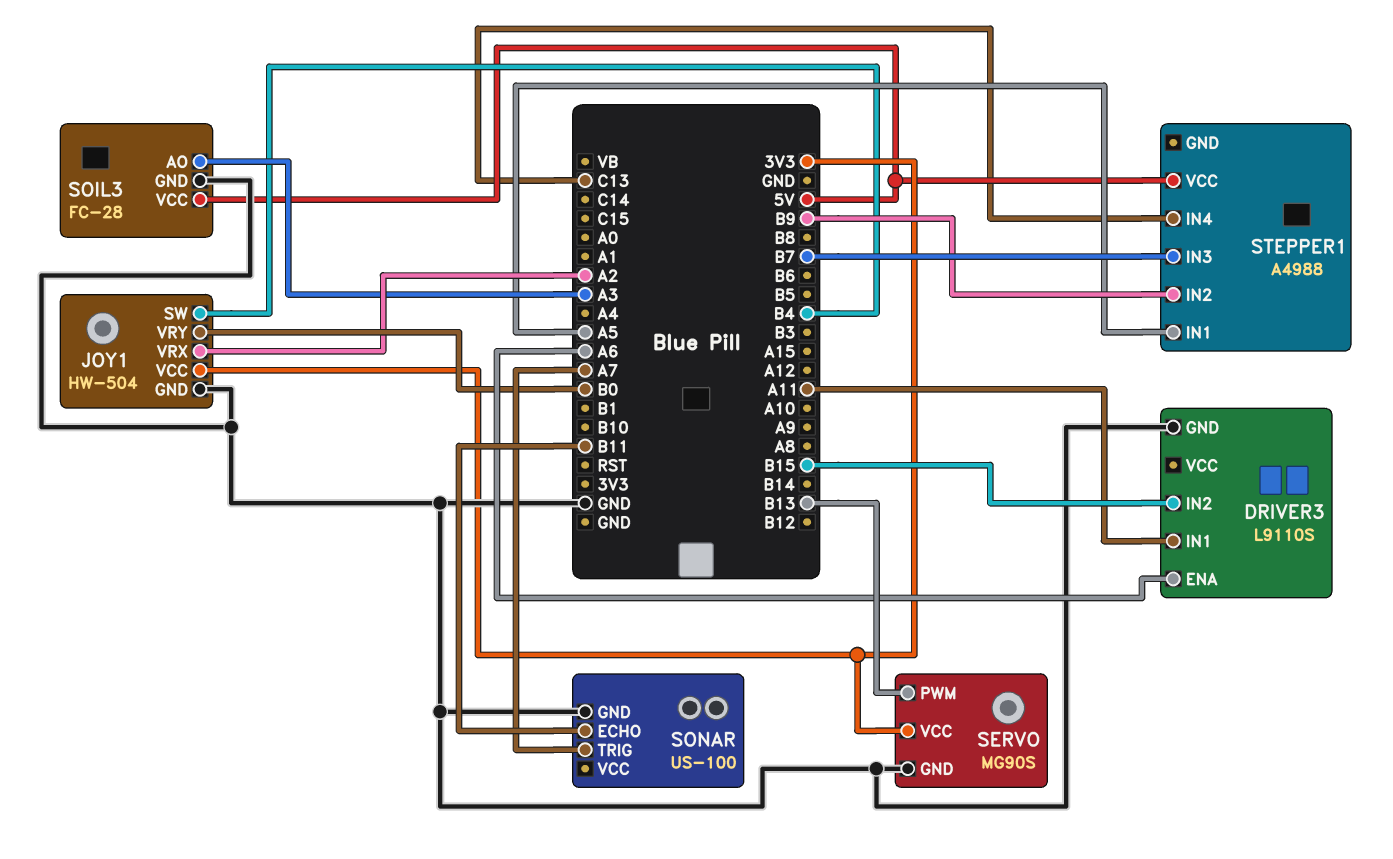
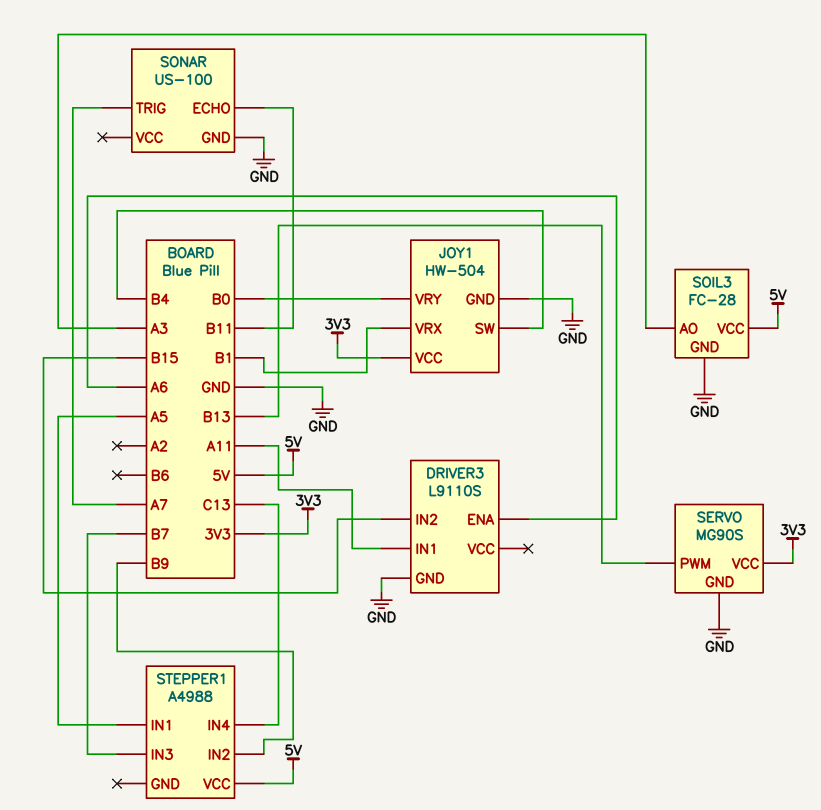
JOY1 pin VRX: A2 -> B1

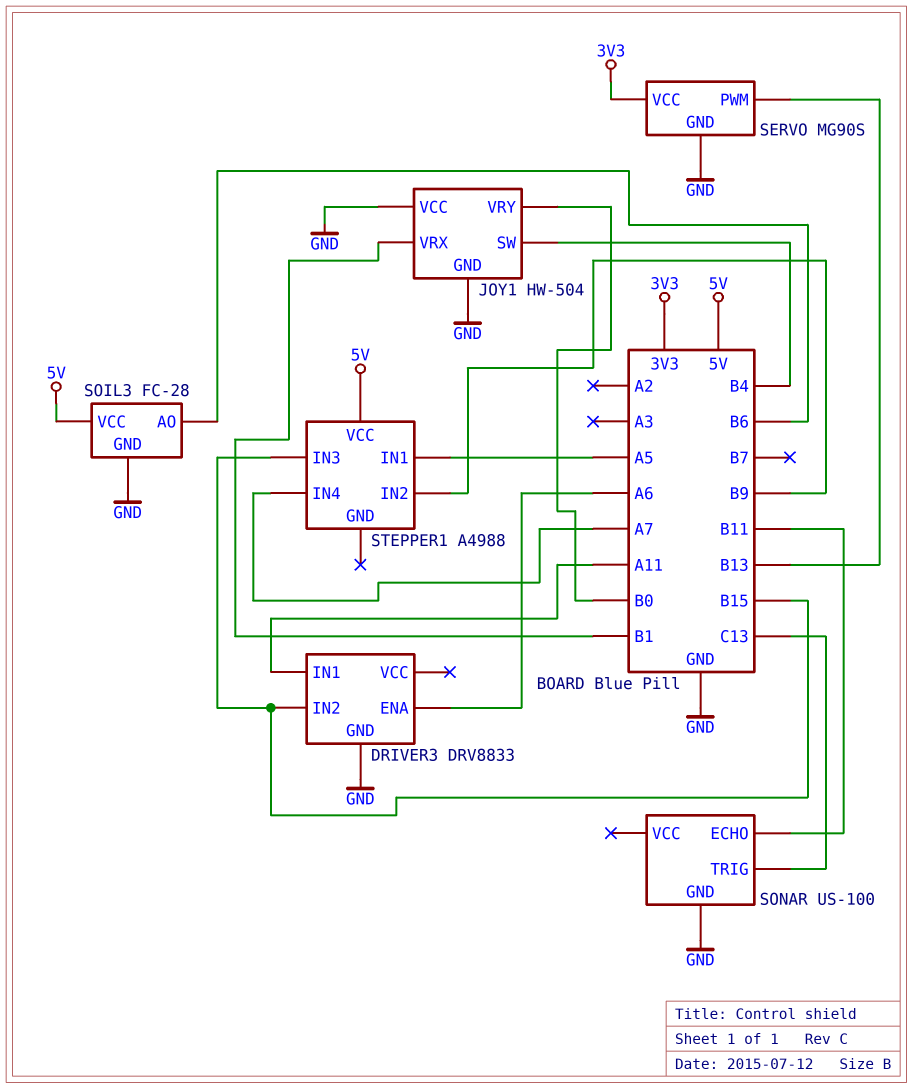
DRIVER3: L9110S -> DRV8833
JOY1 pin VCC: 3V3 -> GND
SOIL3 pin AO: A3 -> B6
SONAR pin TRIG: A7 -> C13
STEPPER1 pin IN3: B7 -> B15
STEPPER1 pin IN4: C13 -> A7

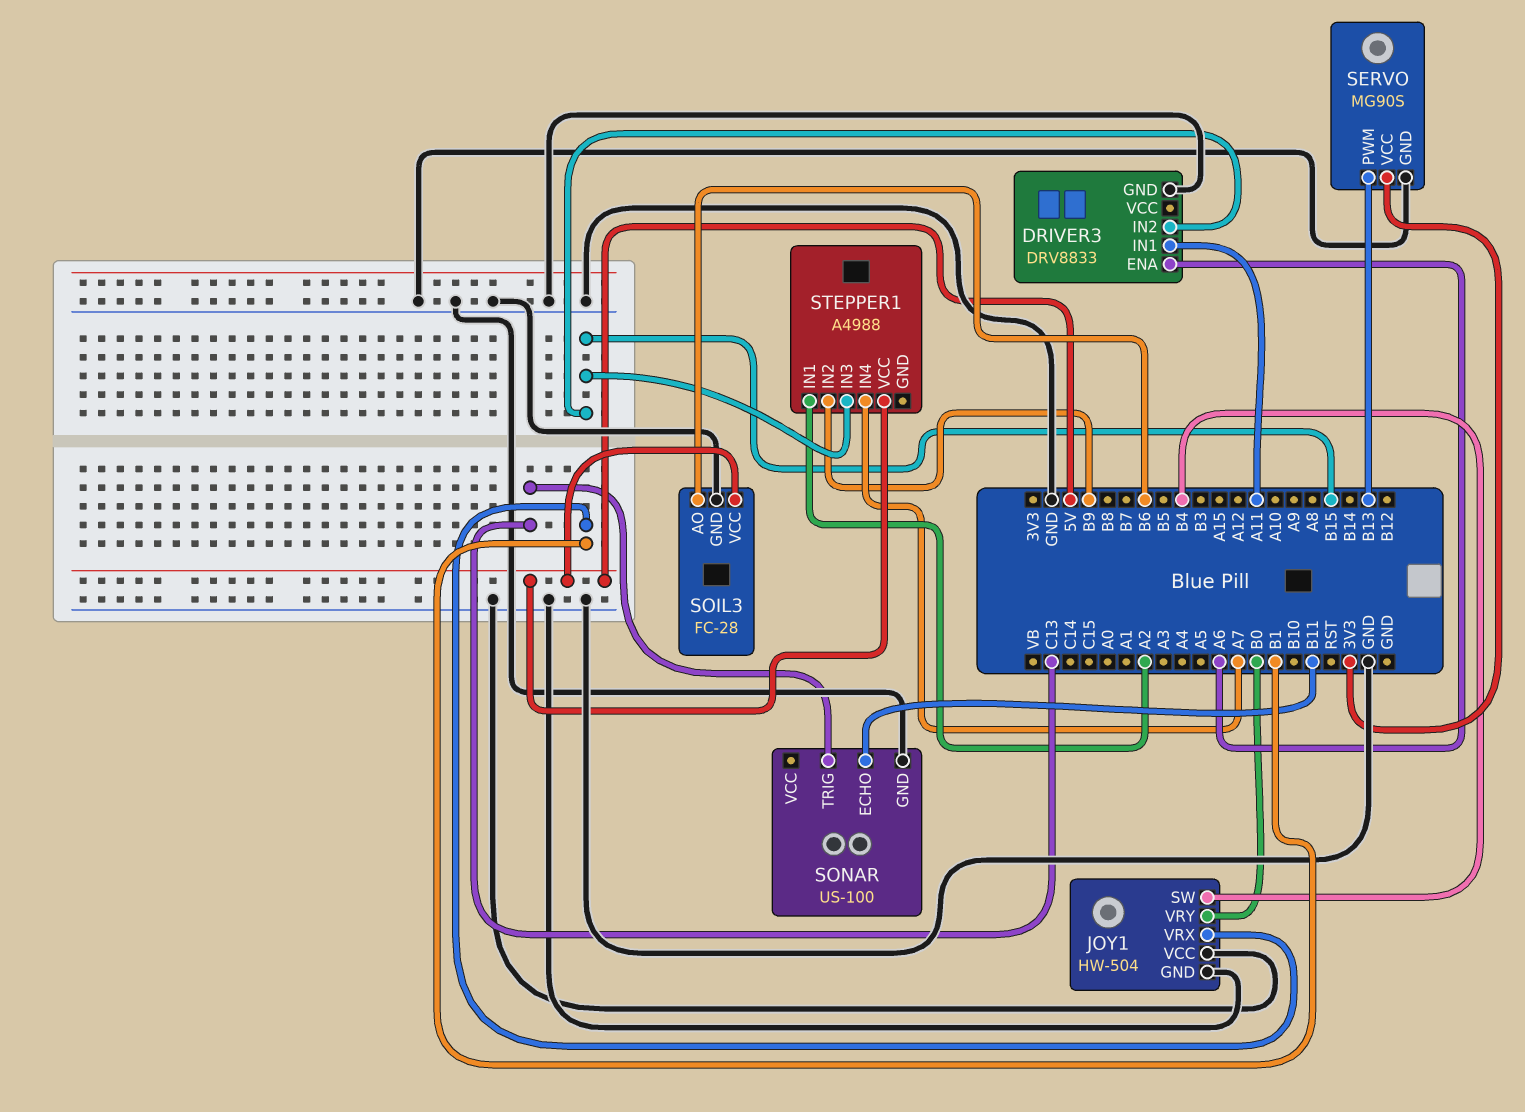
STEPPER1 pin IN1: A5 -> A2

